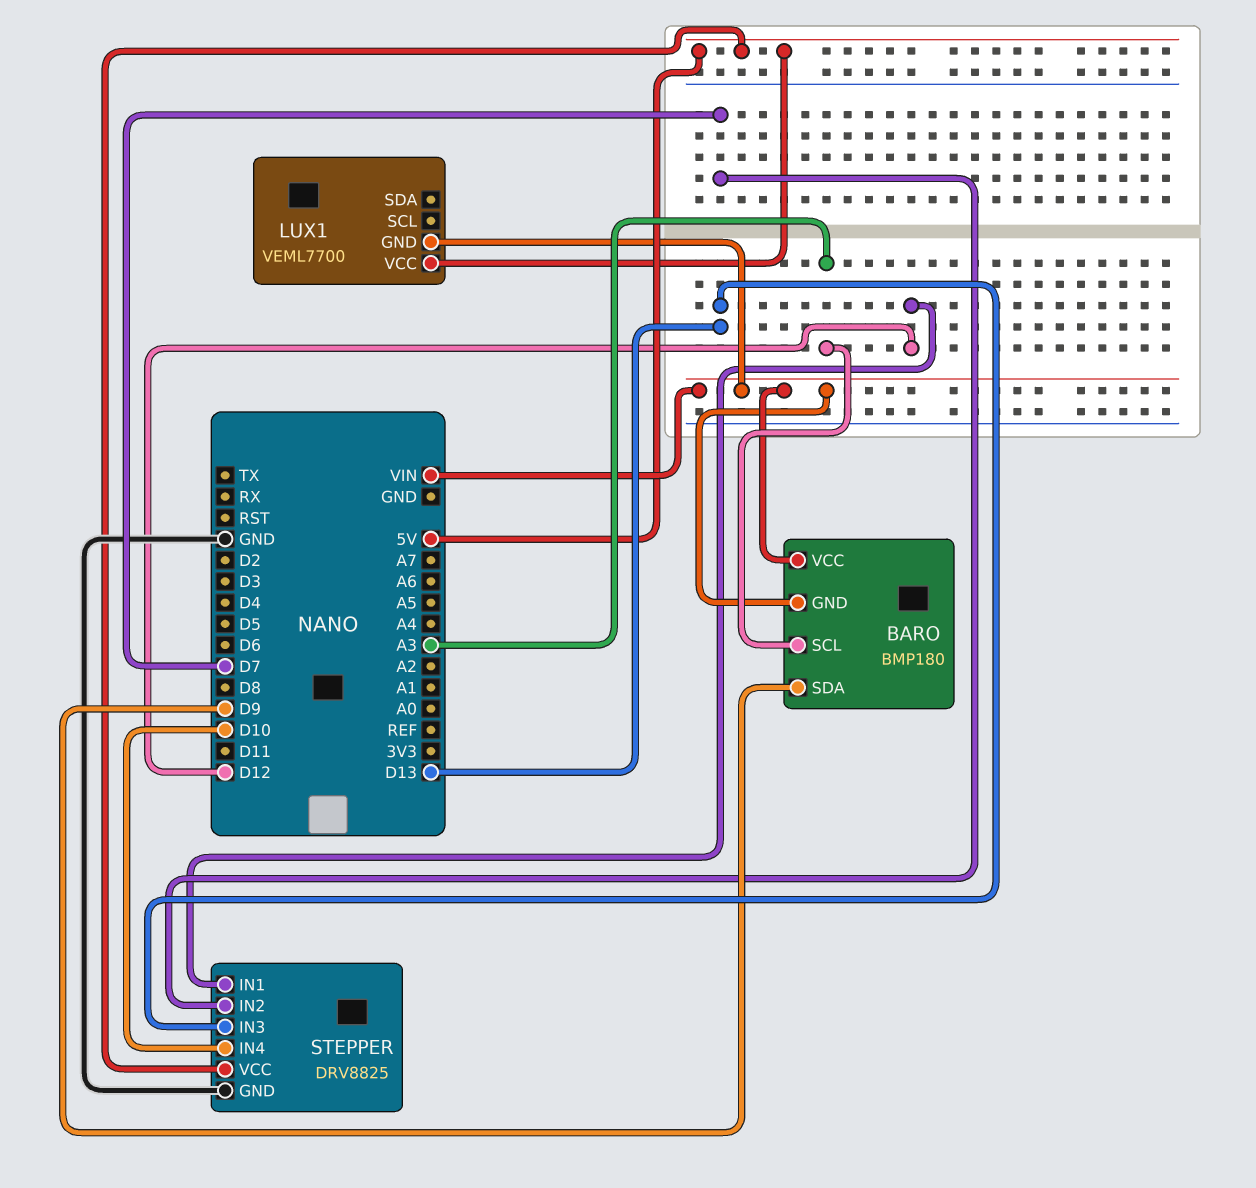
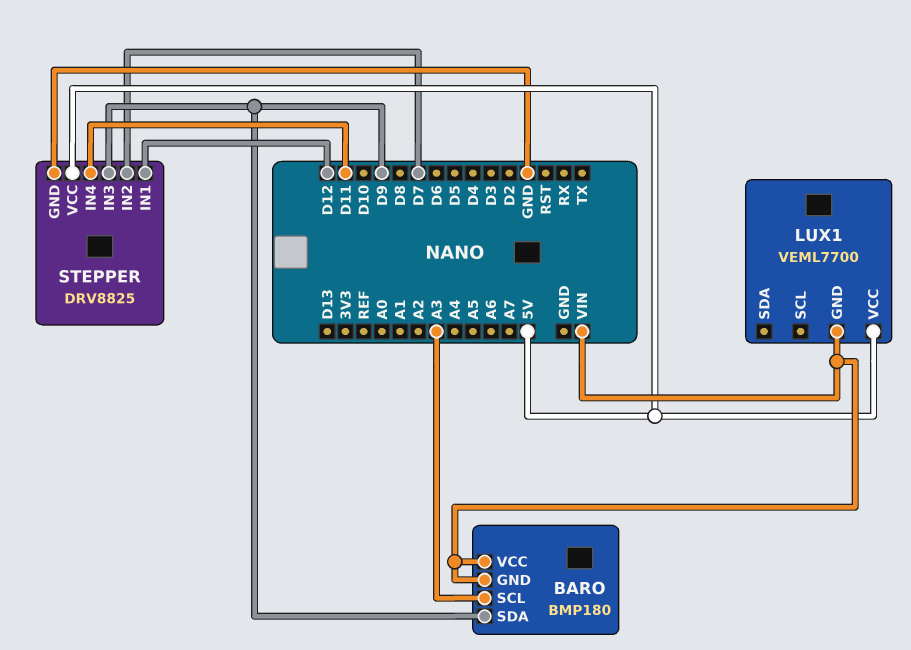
STEPPER pin IN3: D13 -> D9
STEPPER pin IN4: D10 -> D11

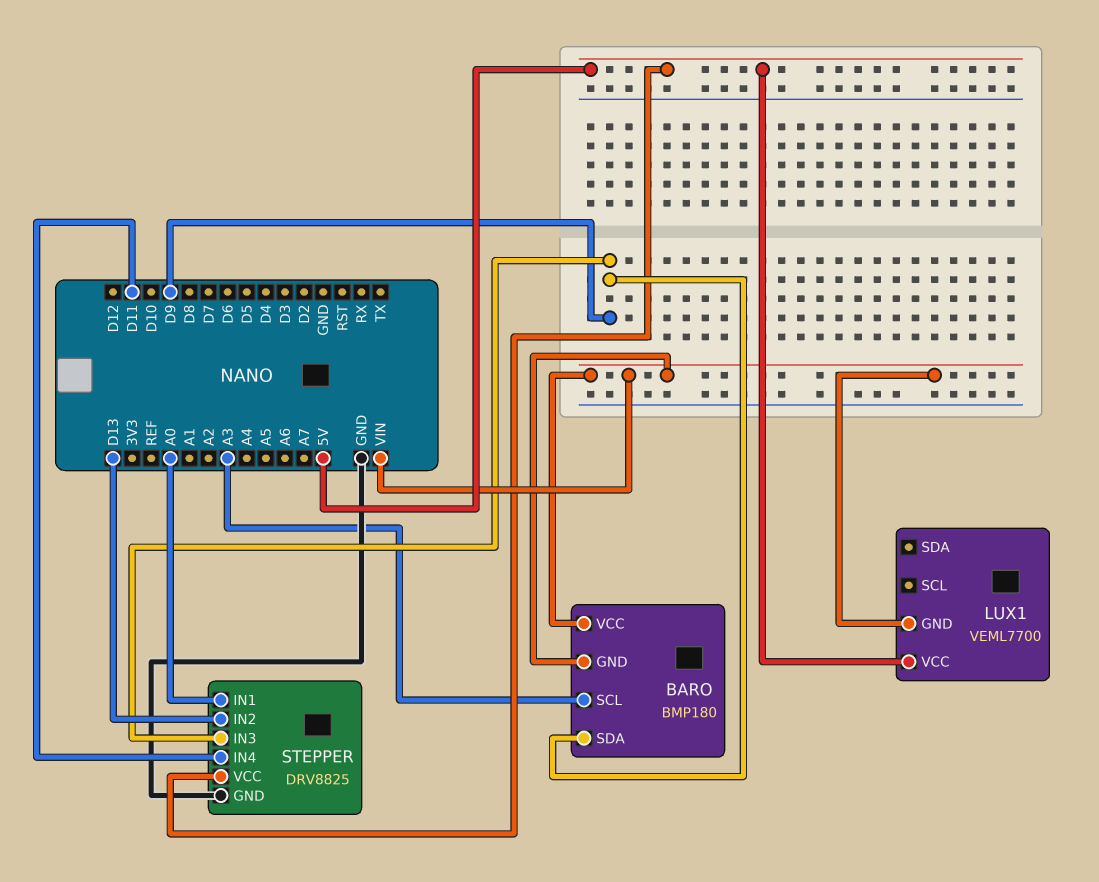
STEPPER pin IN1: D12 -> A0
STEPPER pin IN2: D7 -> D13

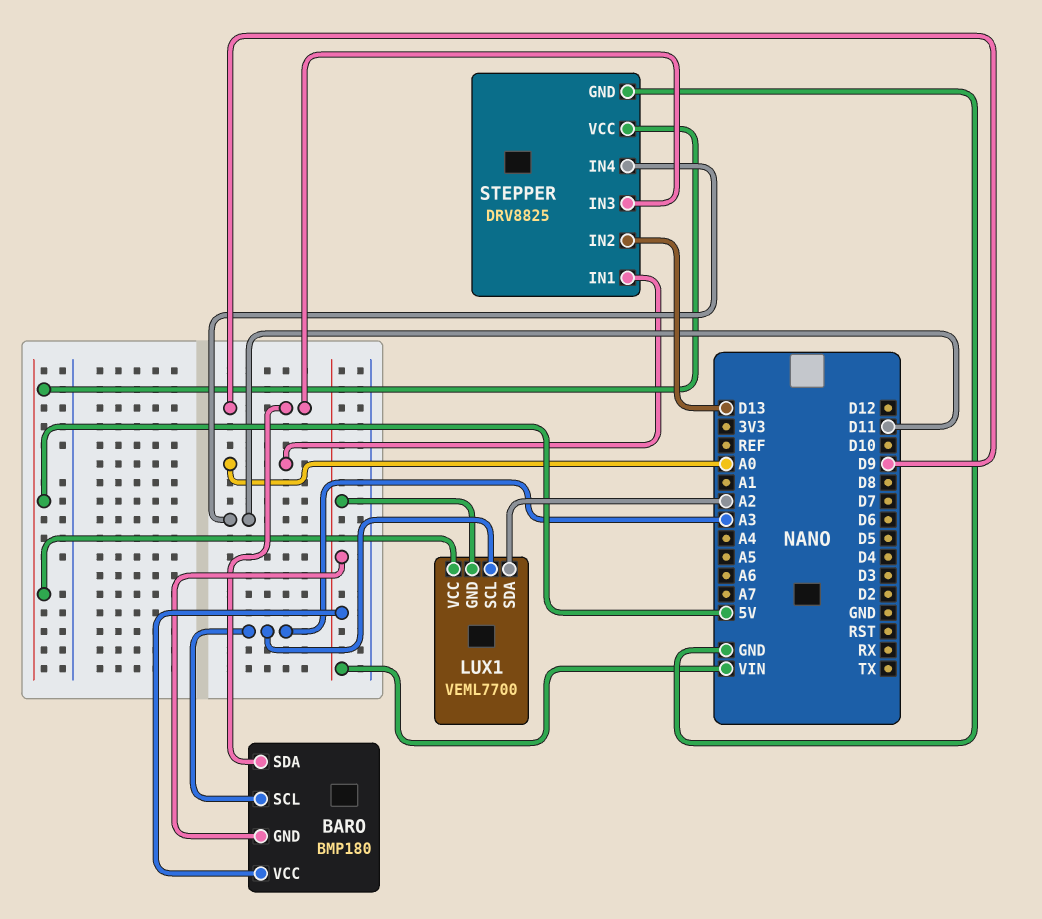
LUX1 pin SCL: none -> A3
LUX1 pin SDA: none -> A2

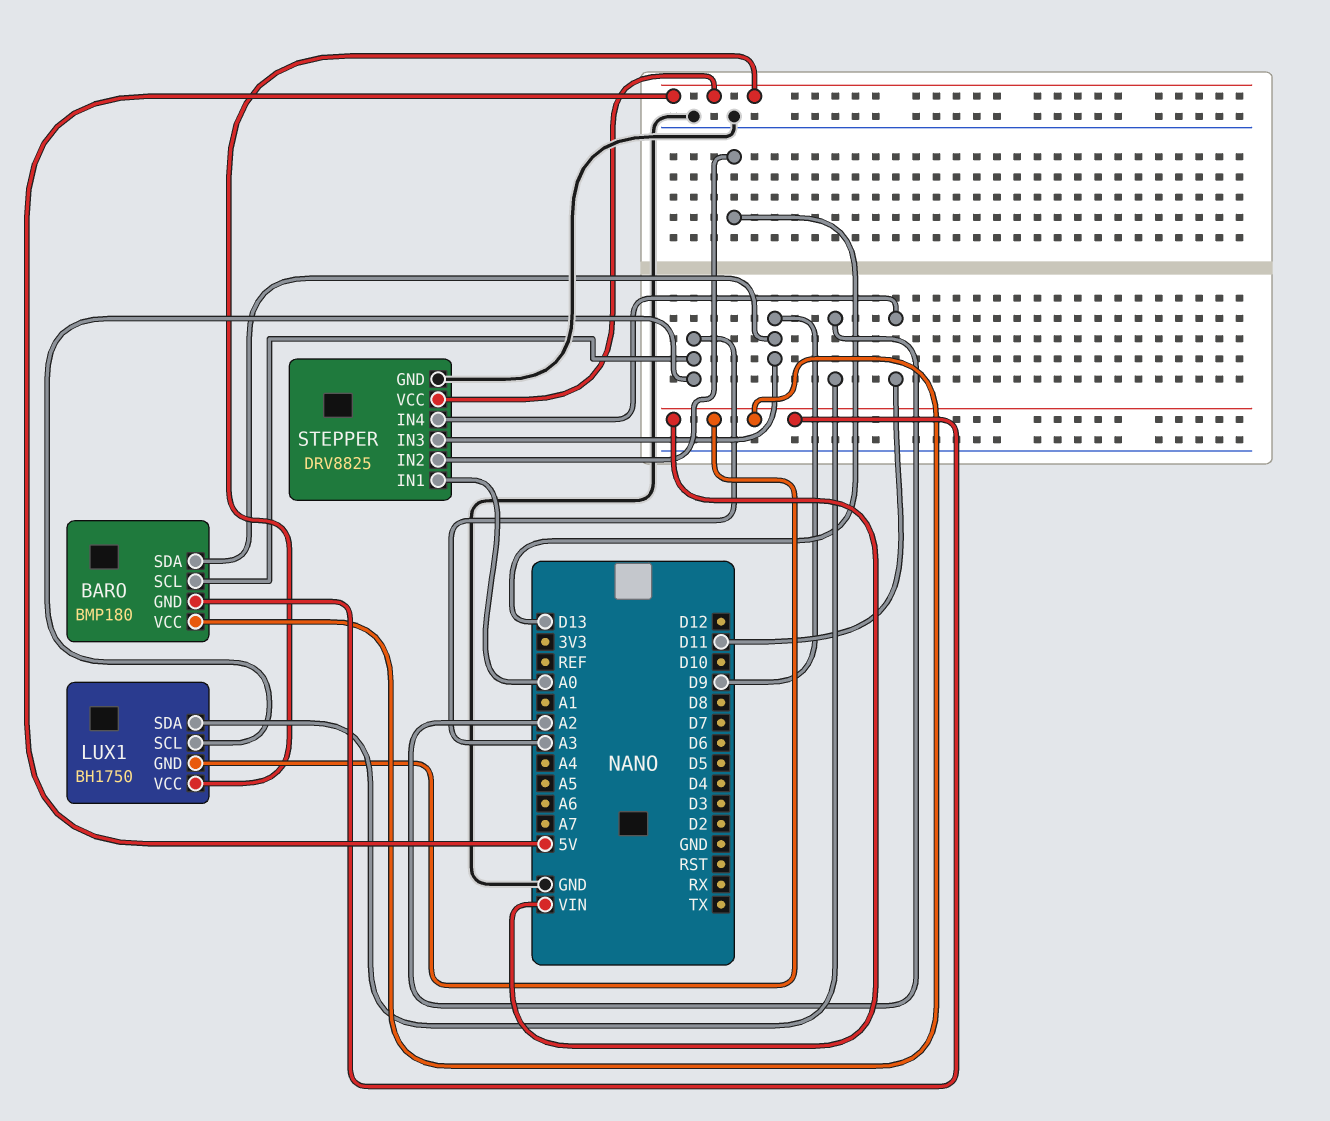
LUX1: VEML7700 -> BH1750

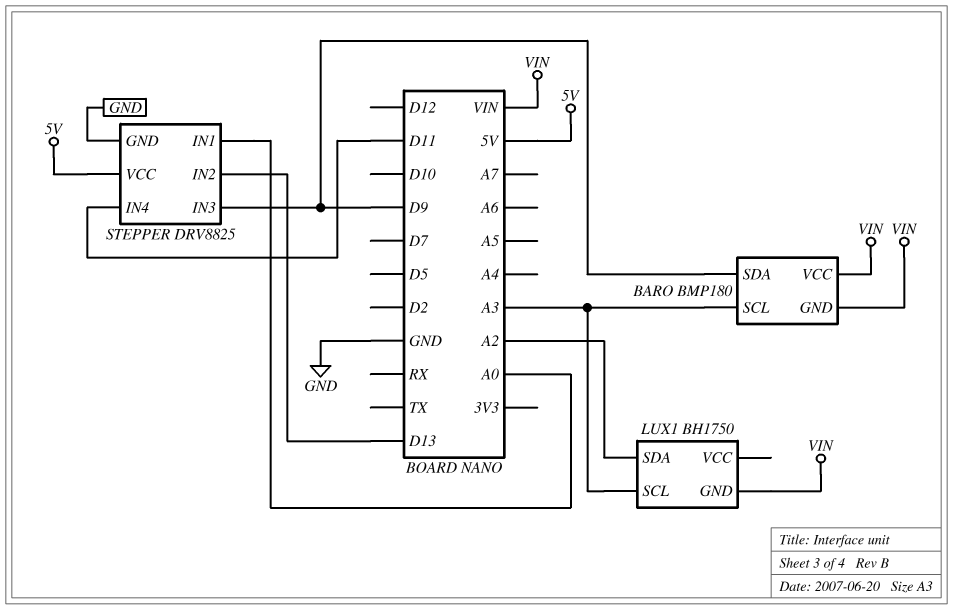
LUX1 pin VCC: 5V -> none

